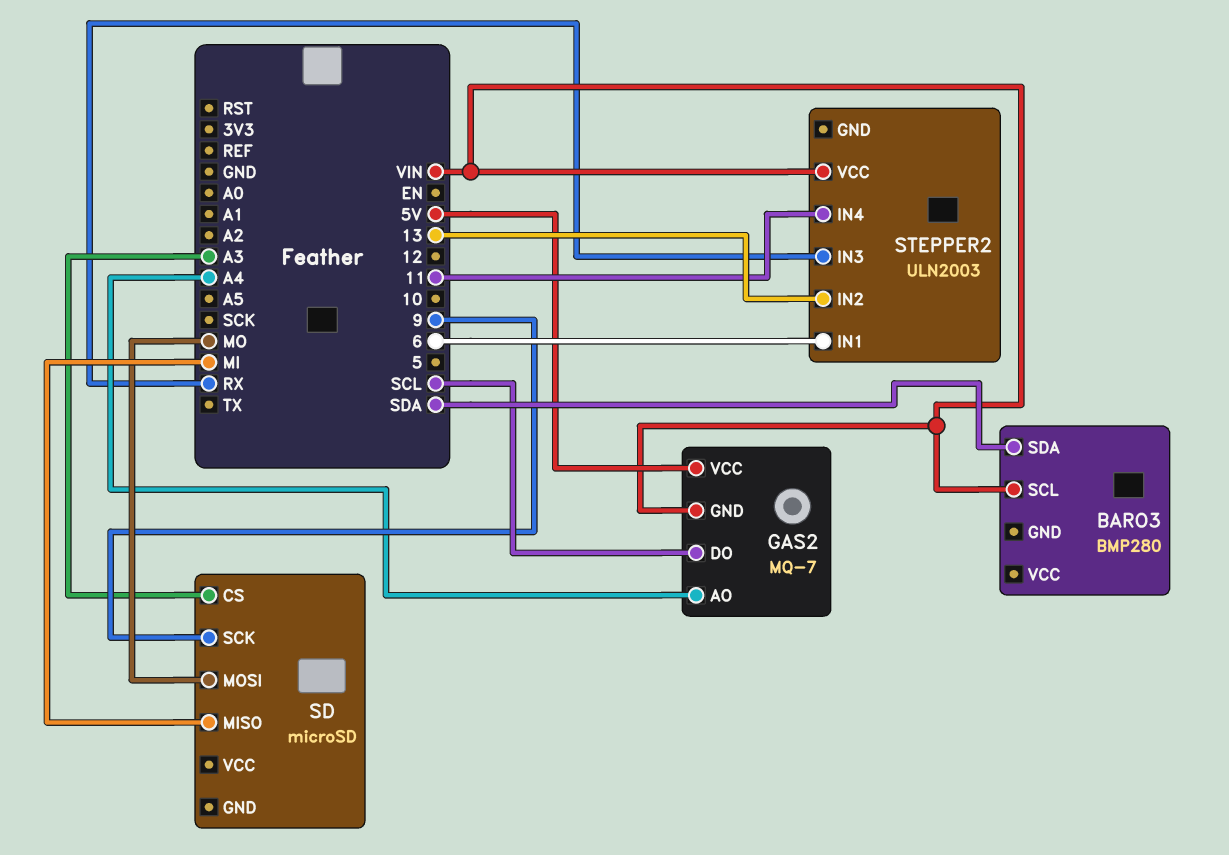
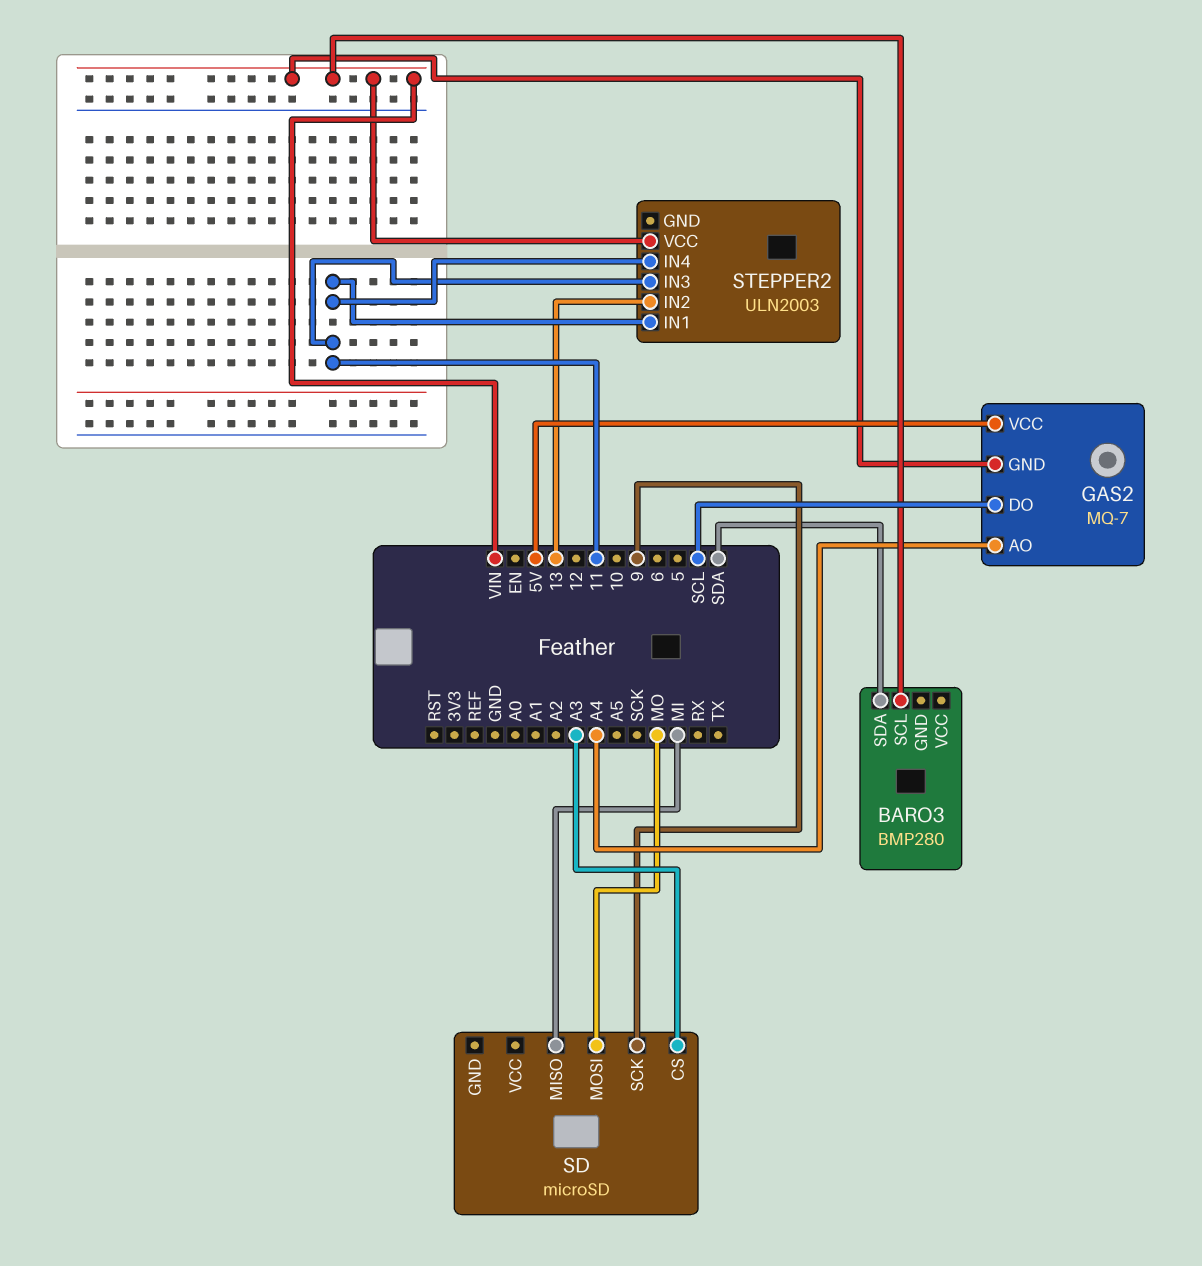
STEPPER2 pin IN1: 6 -> 11
STEPPER2 pin IN3: RX -> 11

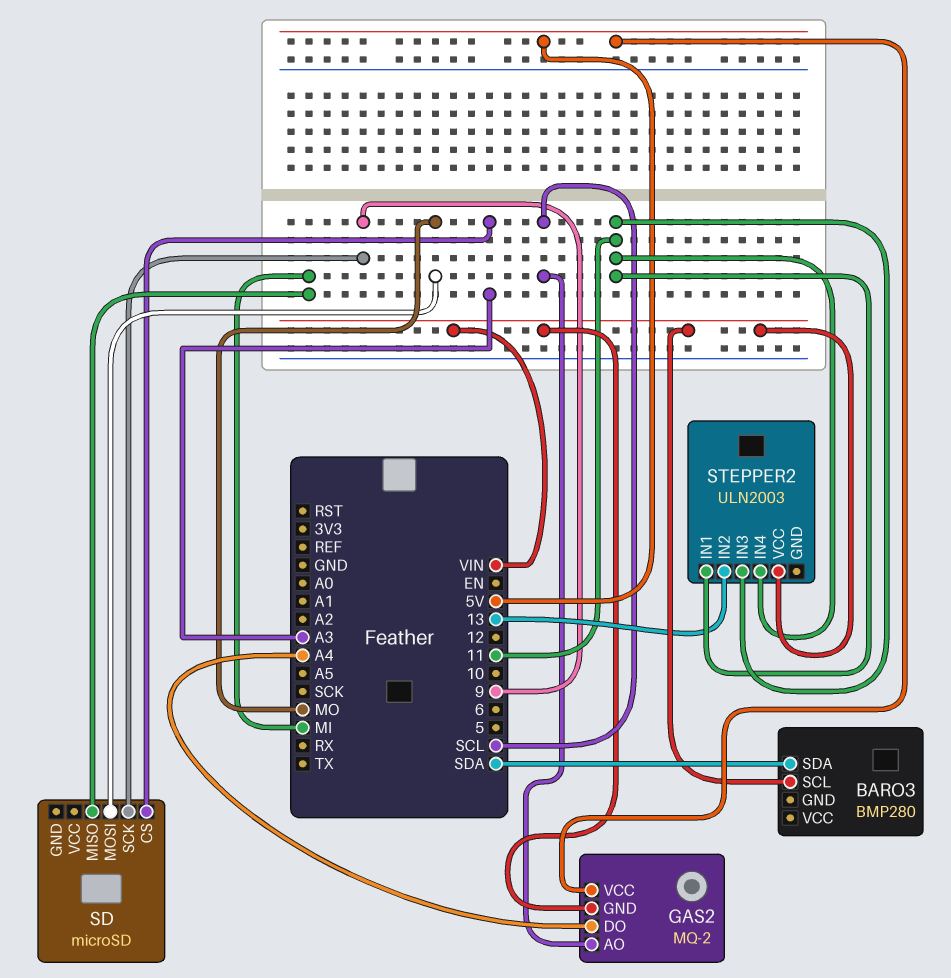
GAS2: MQ-7 -> MQ-2
GAS2 pin AO: A4 -> SCL
GAS2 pin DO: SCL -> A4

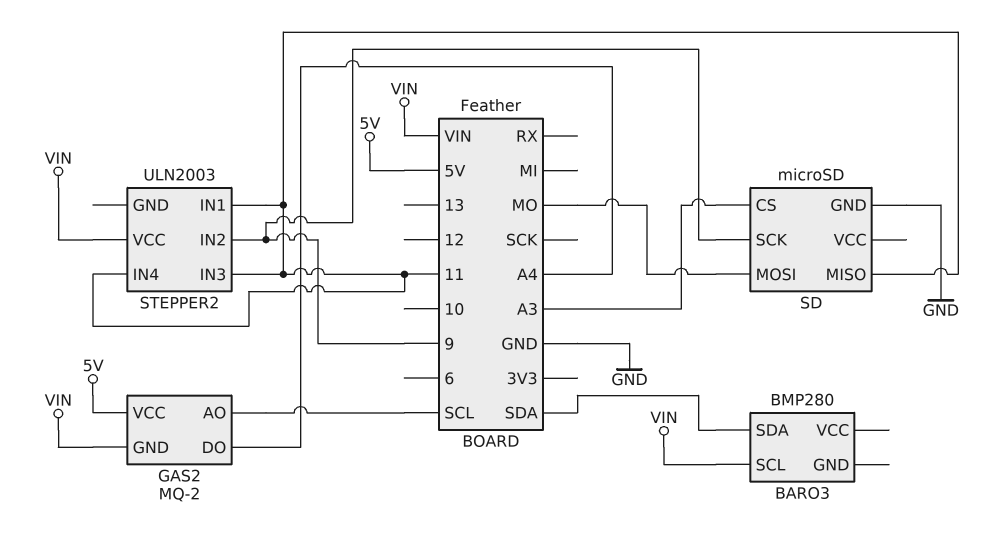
SD pin GND: none -> GND
SD pin MISO: MI -> 11
STEPPER2 pin IN2: 13 -> 9

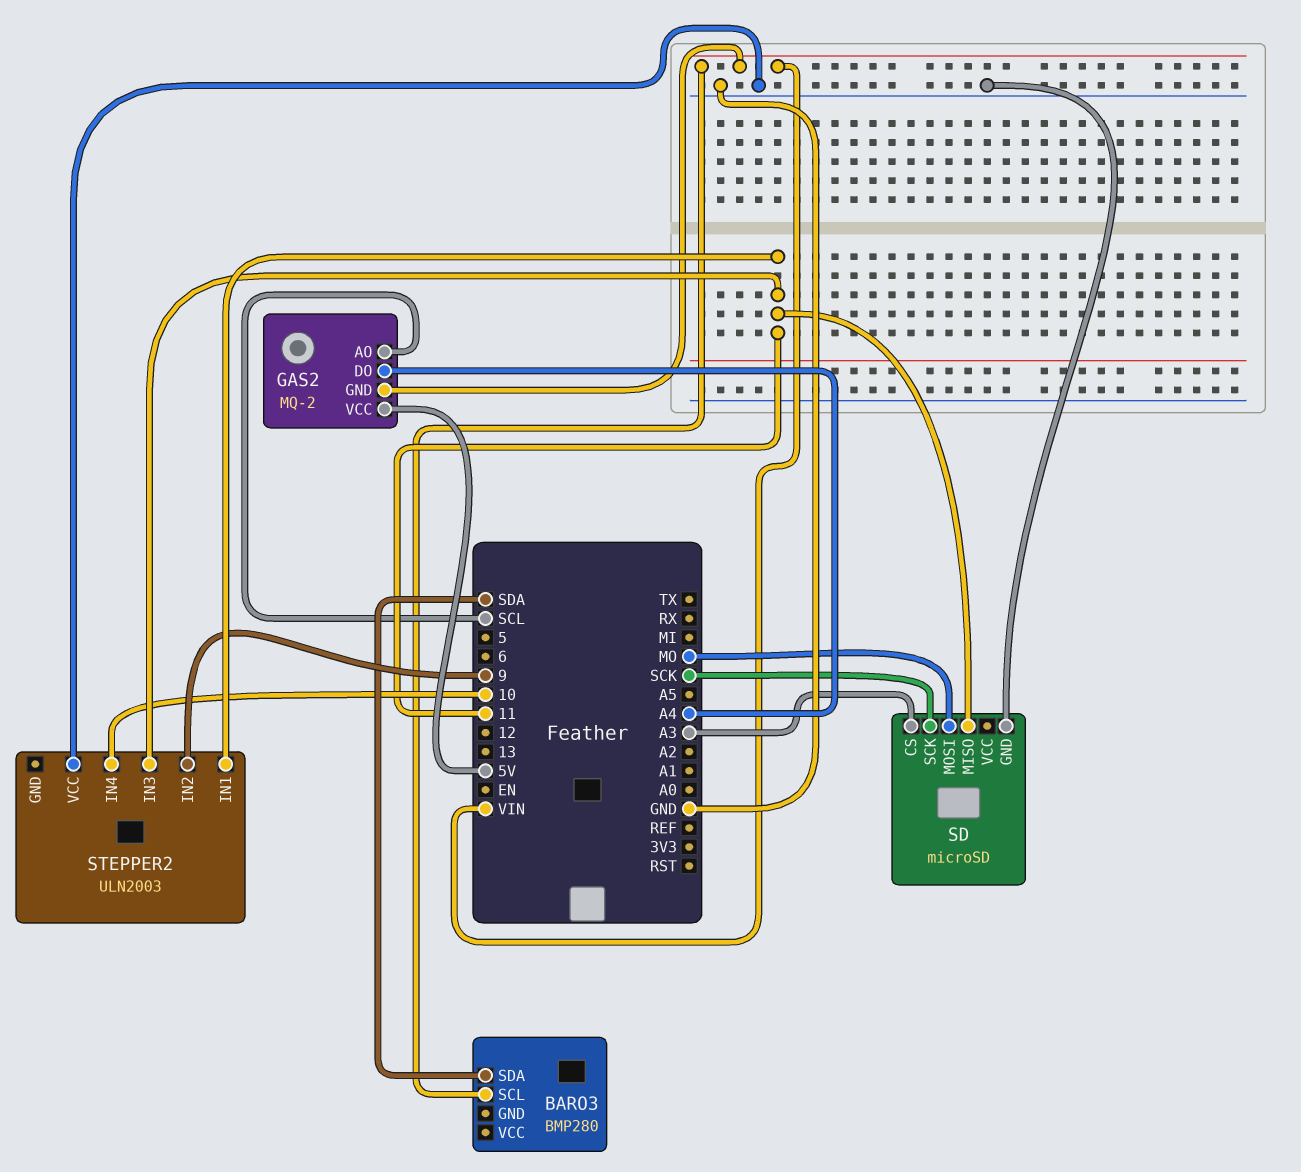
SD pin SCK: 9 -> SCK
STEPPER2 pin IN4: 11 -> 10
STEPPER2 pin VCC: VIN -> GND

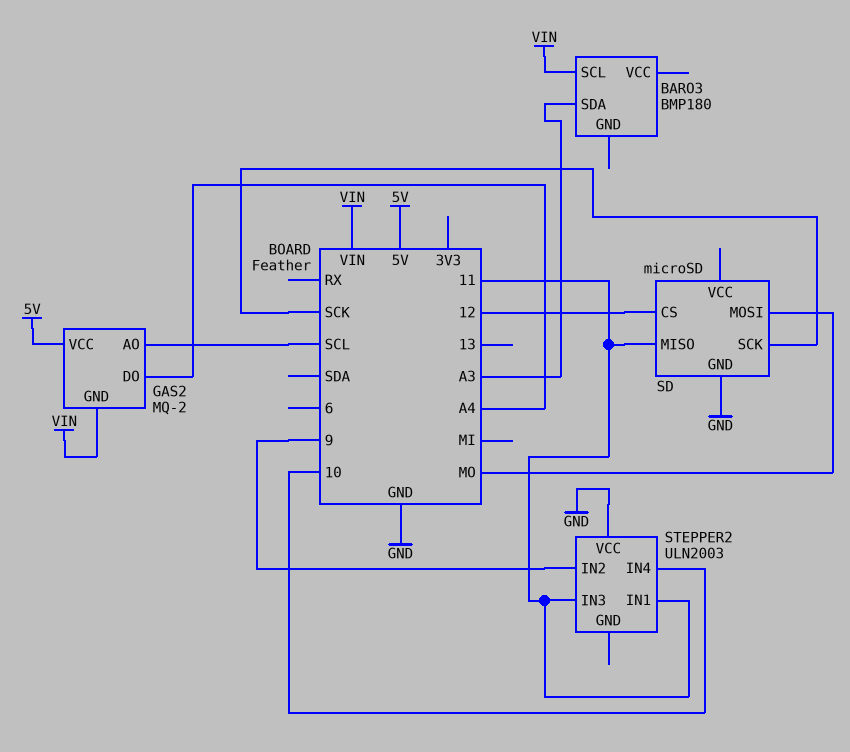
BARO3: BMP280 -> BMP180
BARO3 pin SDA: SDA -> A3
SD pin CS: A3 -> 12

